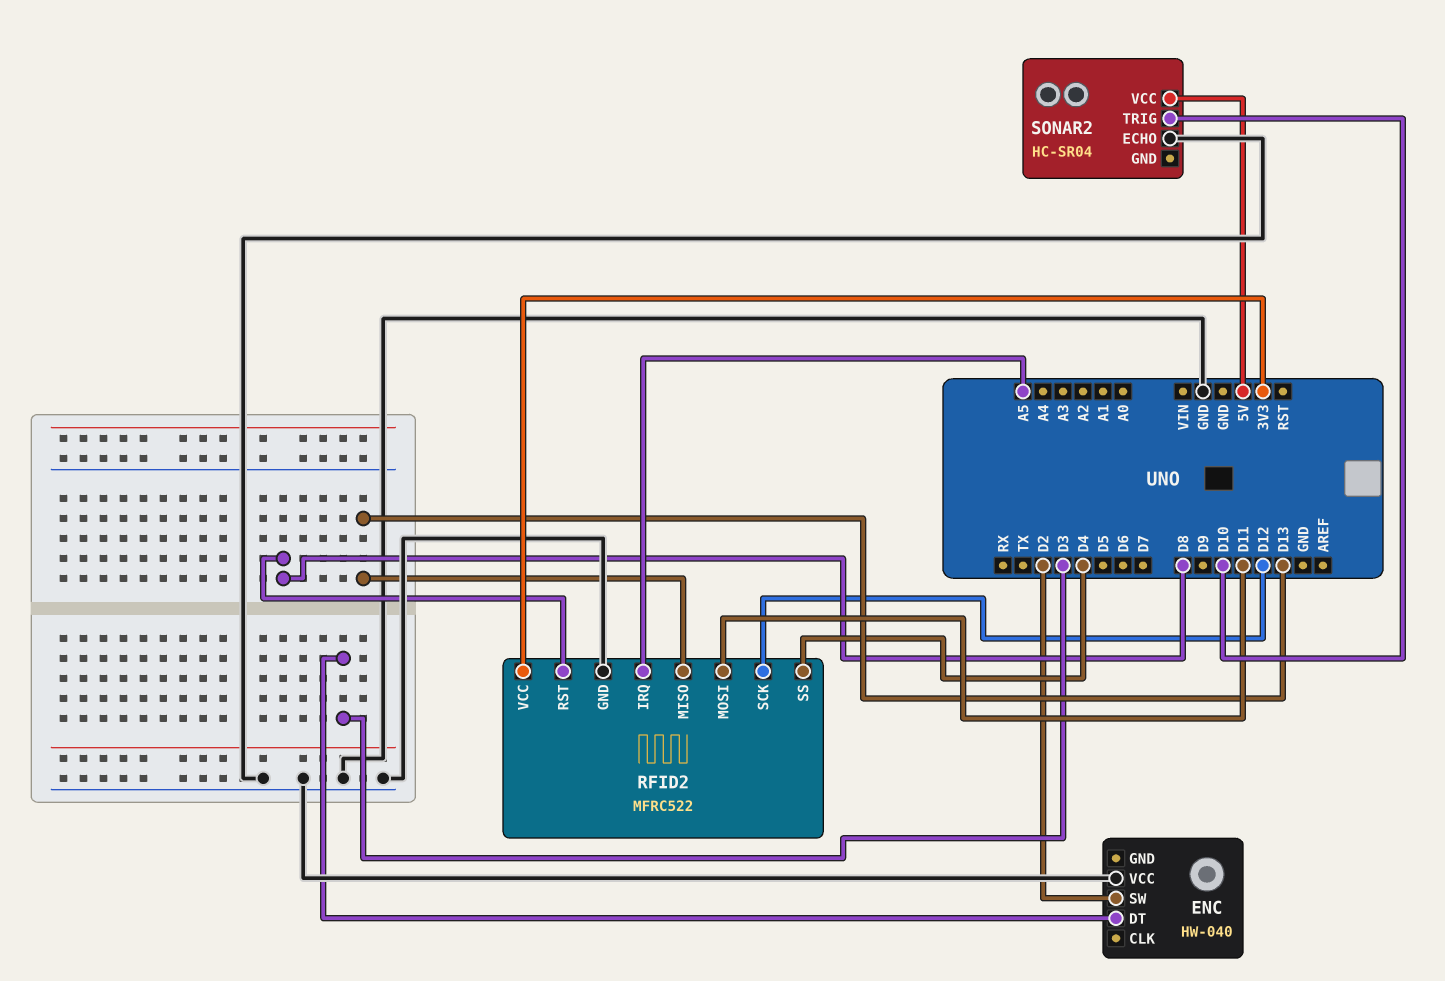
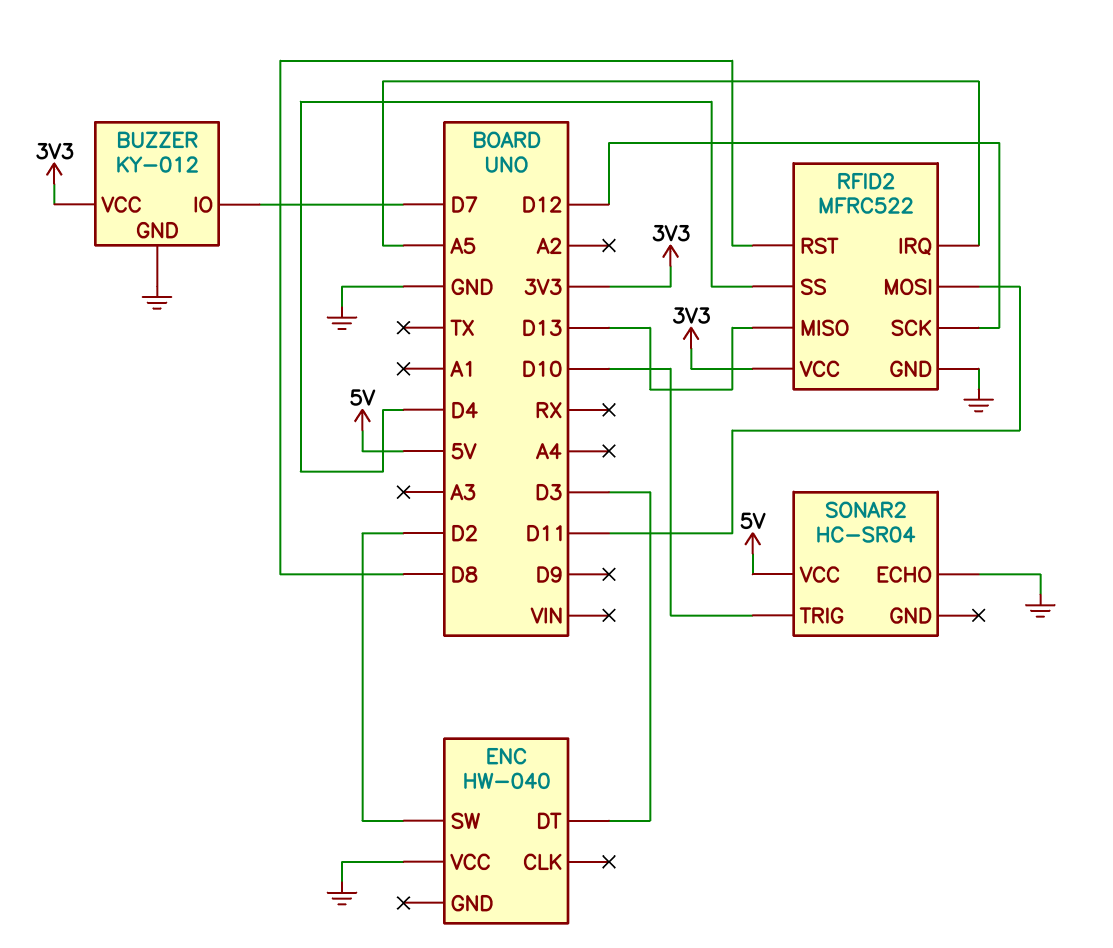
BUZZER: none -> KY-012
BUZZER pin GND: none -> GND
BUZZER pin IO: none -> D7
BUZZER pin VCC: none -> 3V3

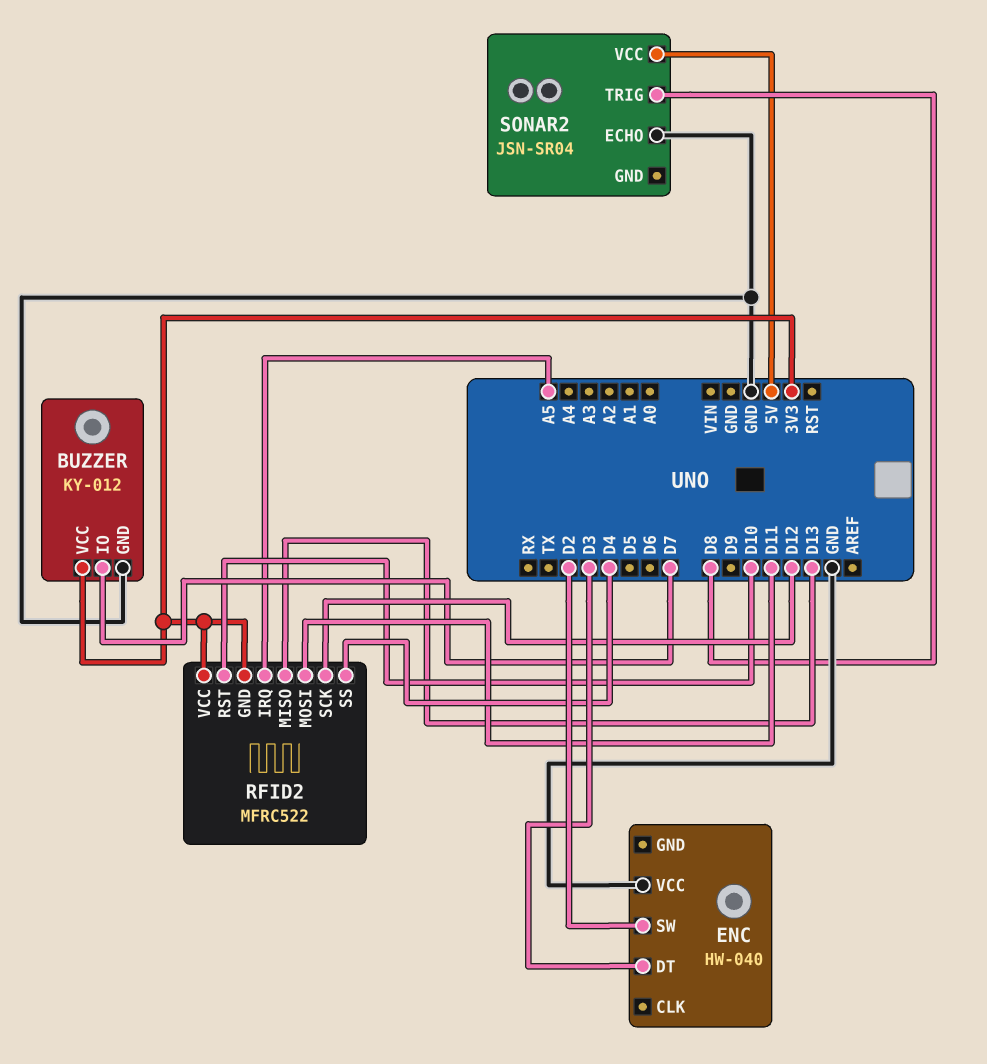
RFID2 pin GND: GND -> 3V3
RFID2 pin RST: D8 -> D10
SONAR2: HC-SR04 -> JSN-SR04
SONAR2 pin TRIG: D10 -> D8

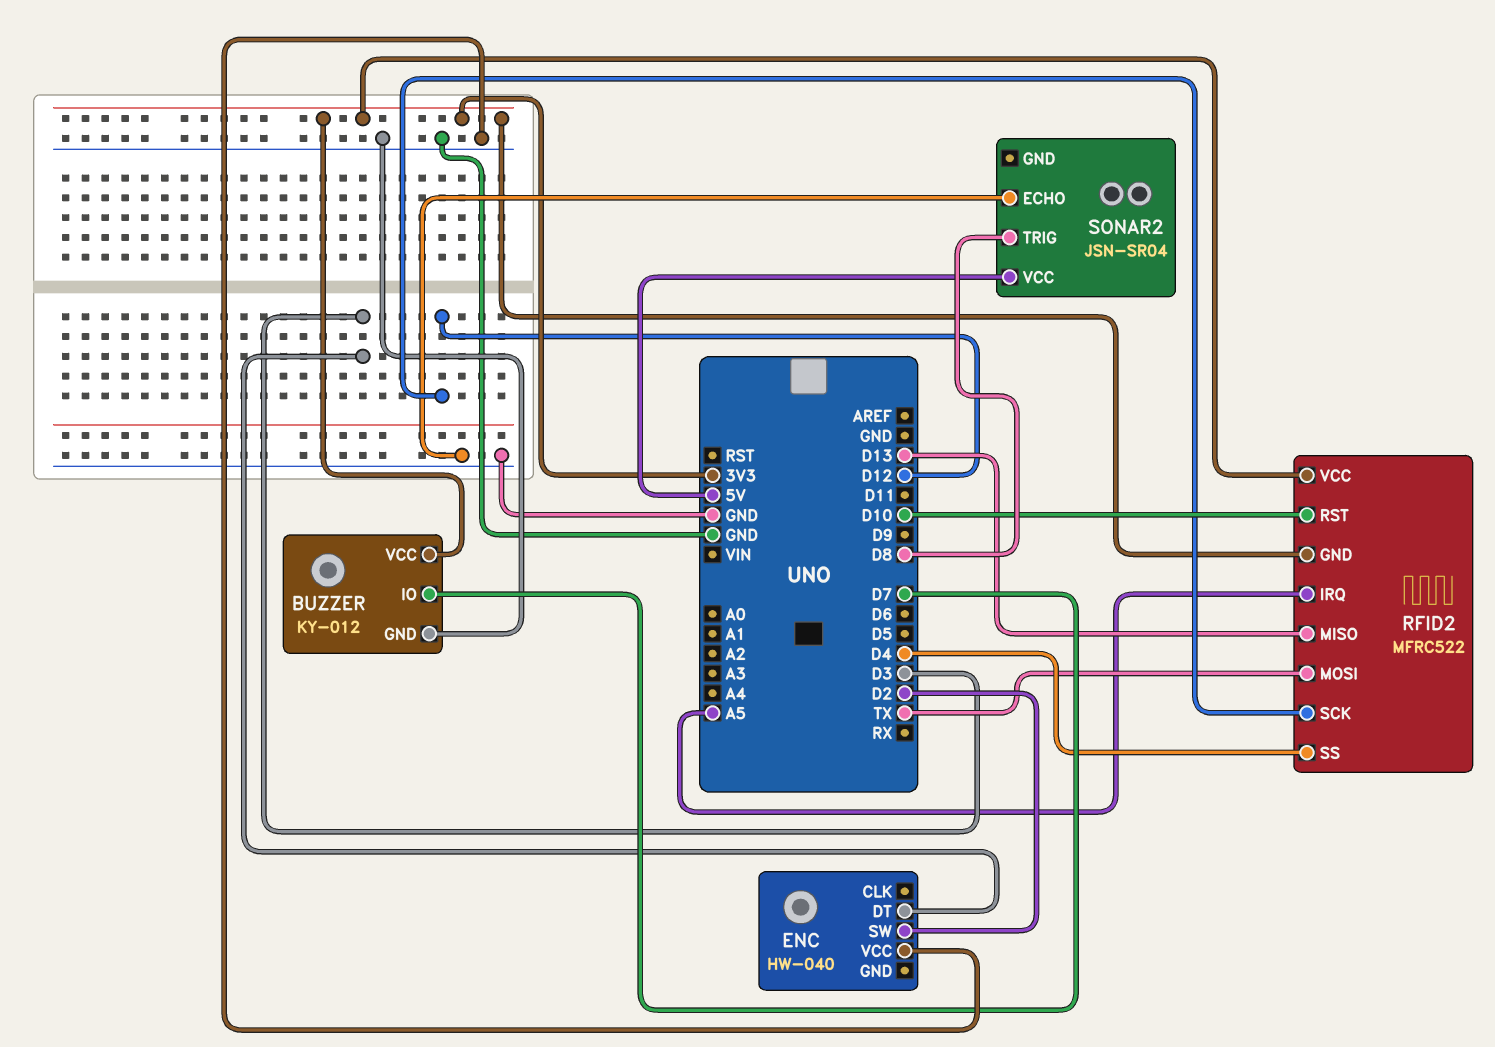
RFID2 pin MOSI: D11 -> TX

